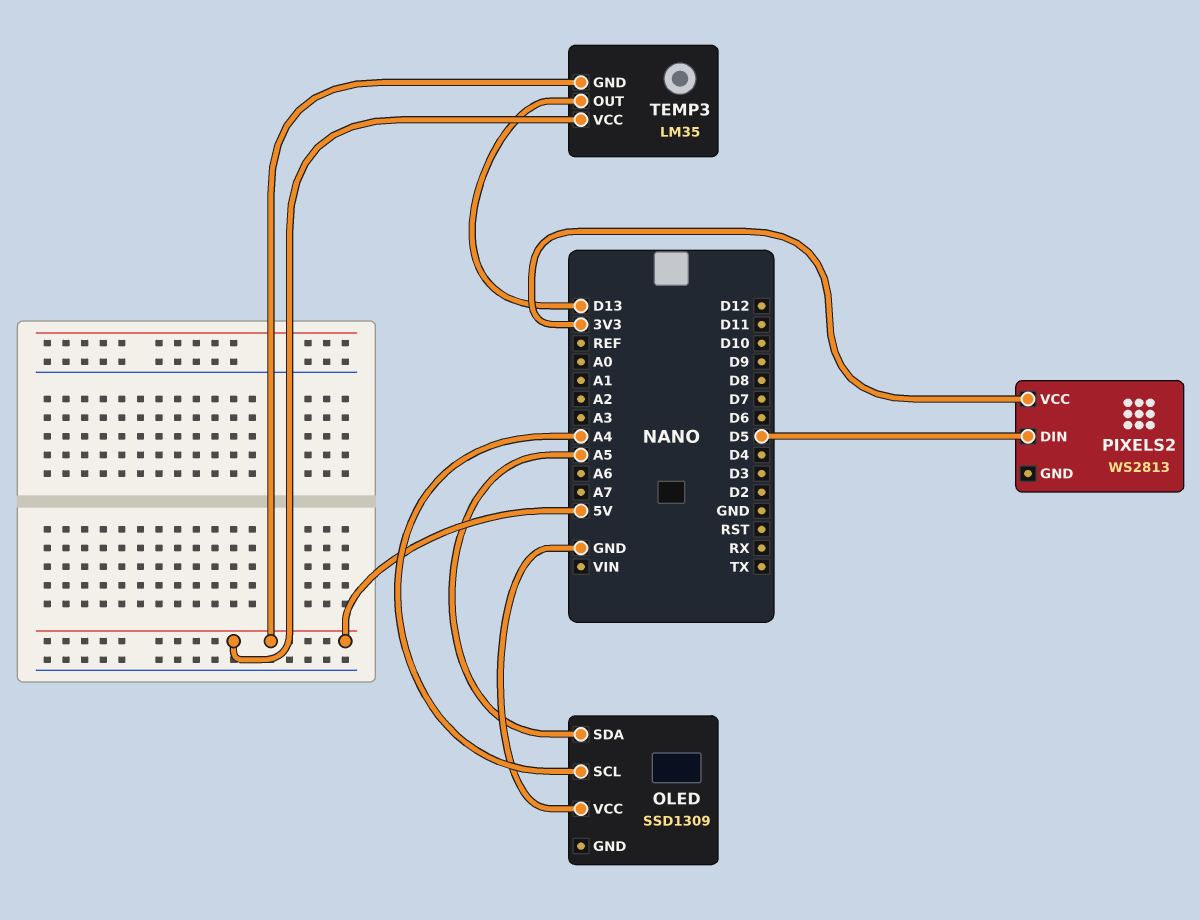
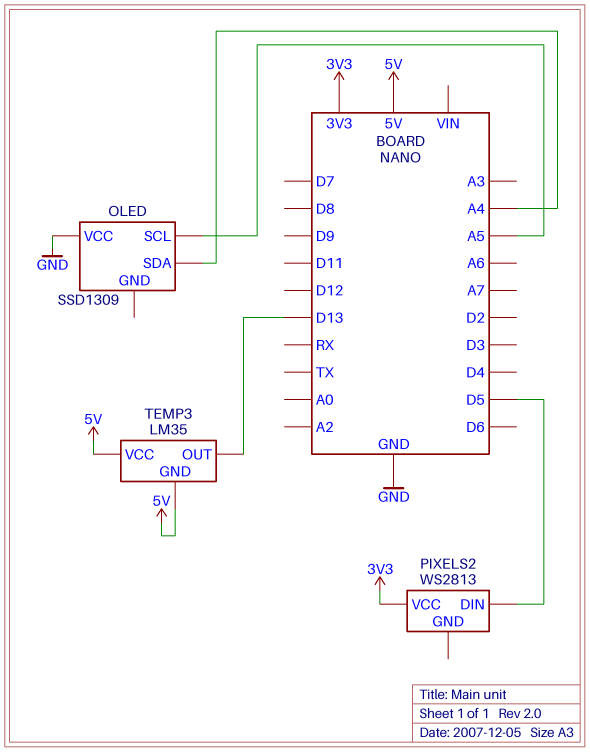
OLED pin SCL: A4 -> A5
OLED pin SDA: A5 -> A4

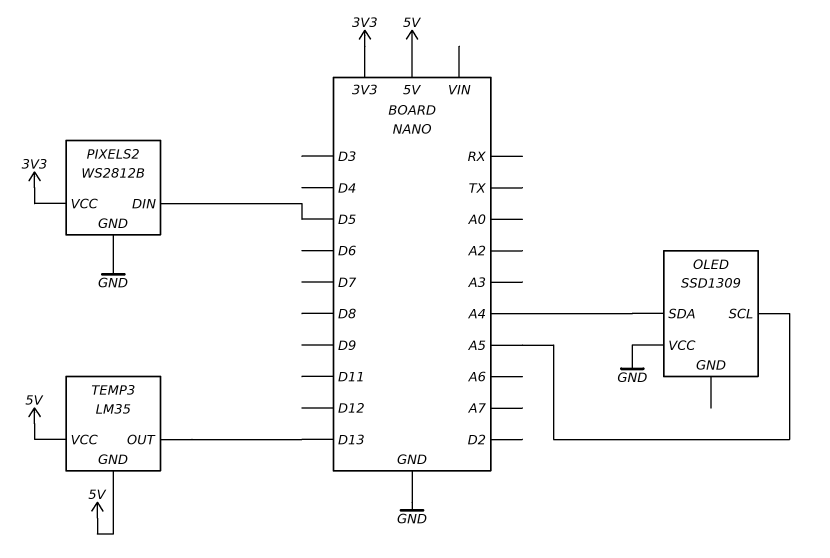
PIXELS2: WS2813 -> WS2812B
PIXELS2 pin GND: none -> GND

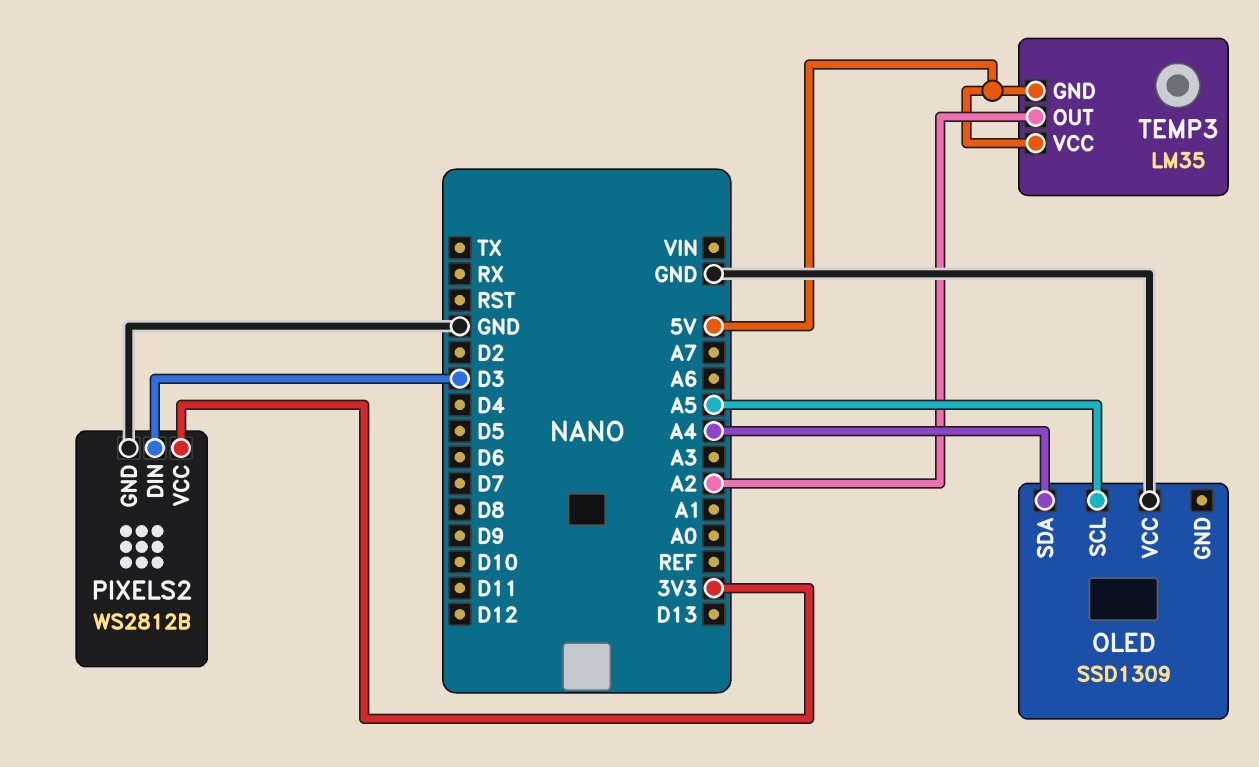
PIXELS2 pin DIN: D5 -> D3
TEMP3 pin OUT: D13 -> A2

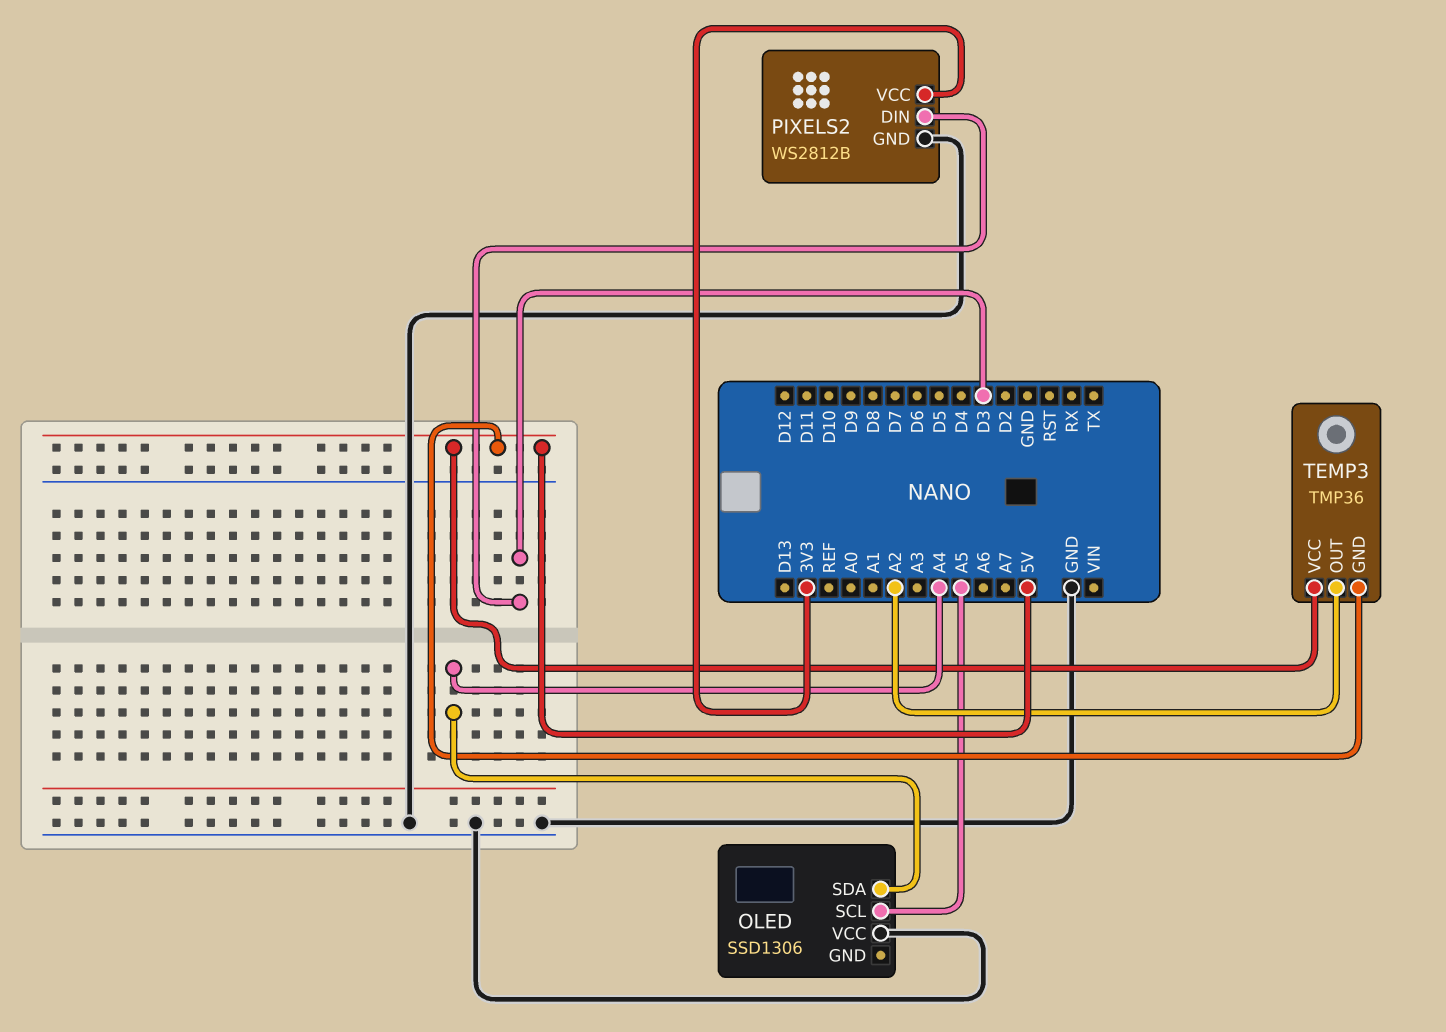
OLED: SSD1309 -> SSD1306
TEMP3: LM35 -> TMP36

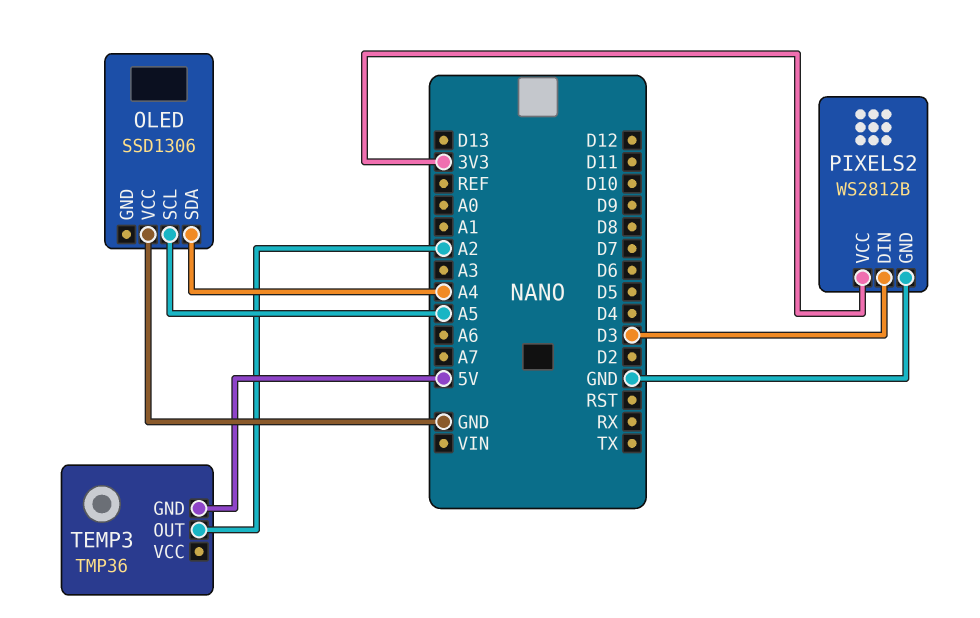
TEMP3 pin VCC: 5V -> none

